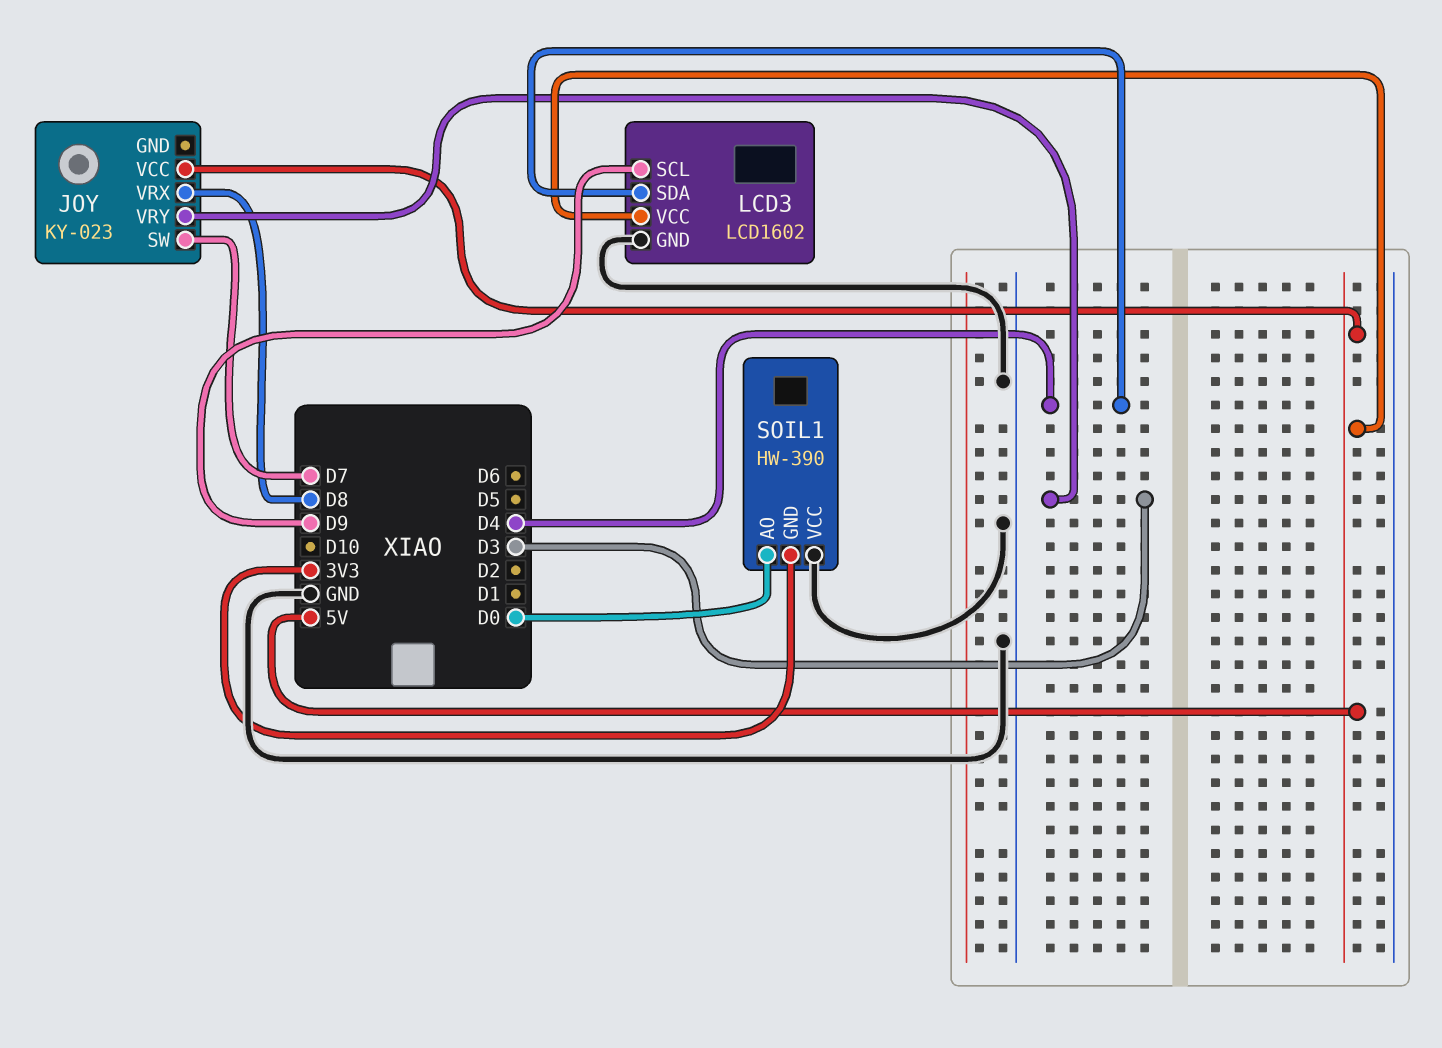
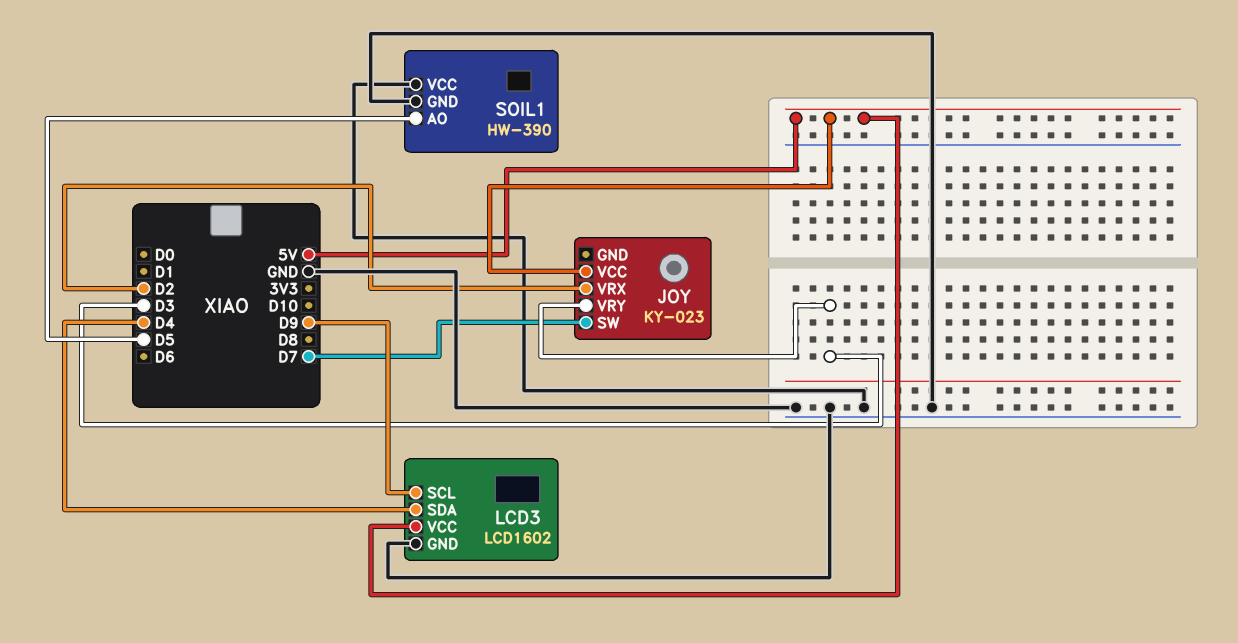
JOY pin VRX: D8 -> D2
SOIL1 pin AO: D0 -> D5
SOIL1 pin GND: 3V3 -> GND

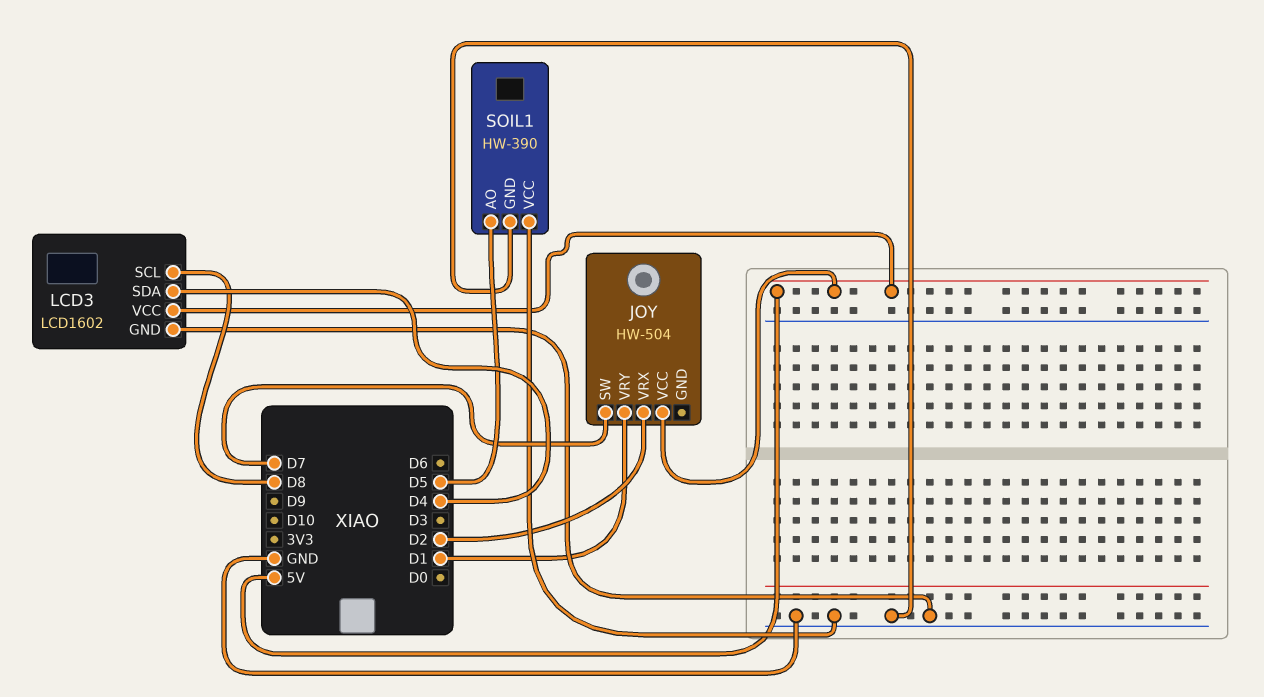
JOY: KY-023 -> HW-504
JOY pin VRY: D3 -> D1
LCD3 pin SCL: D9 -> D8

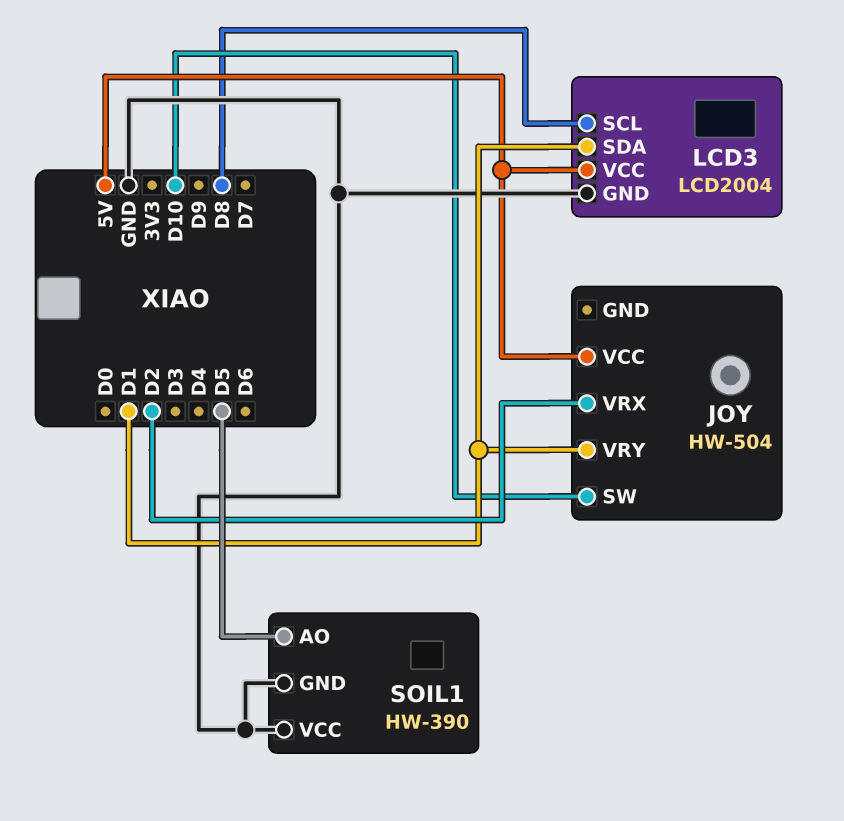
JOY pin SW: D7 -> D10
LCD3: LCD1602 -> LCD2004
LCD3 pin SDA: D4 -> D1

